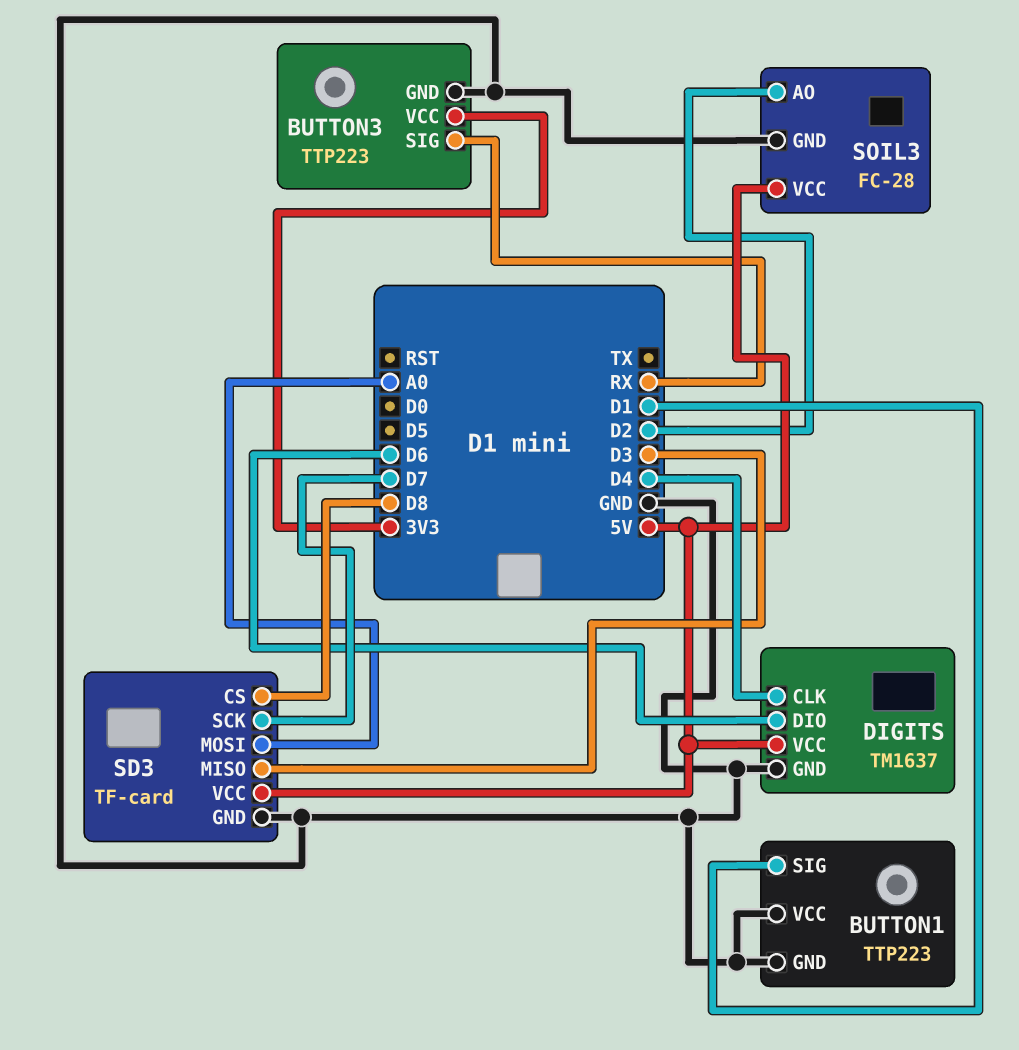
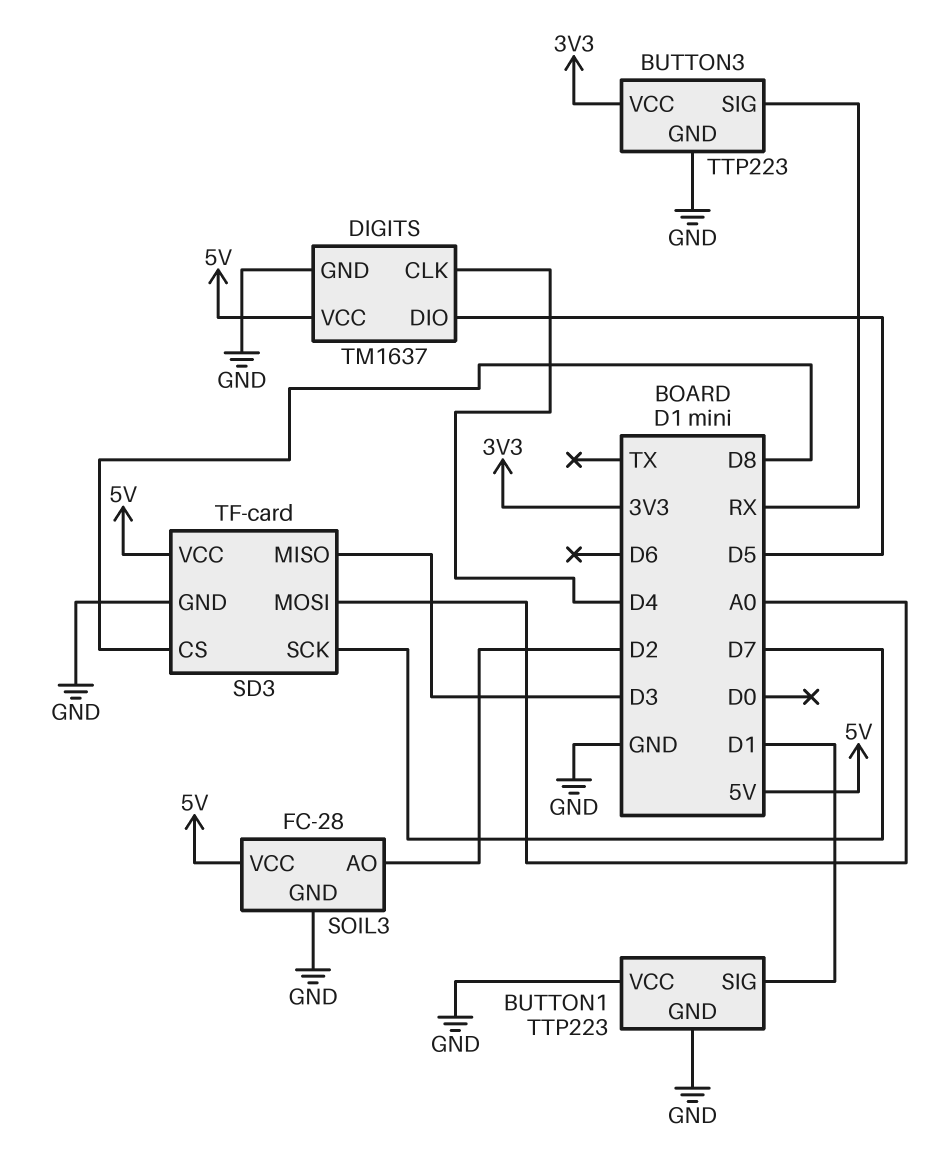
DIGITS pin DIO: D6 -> D5

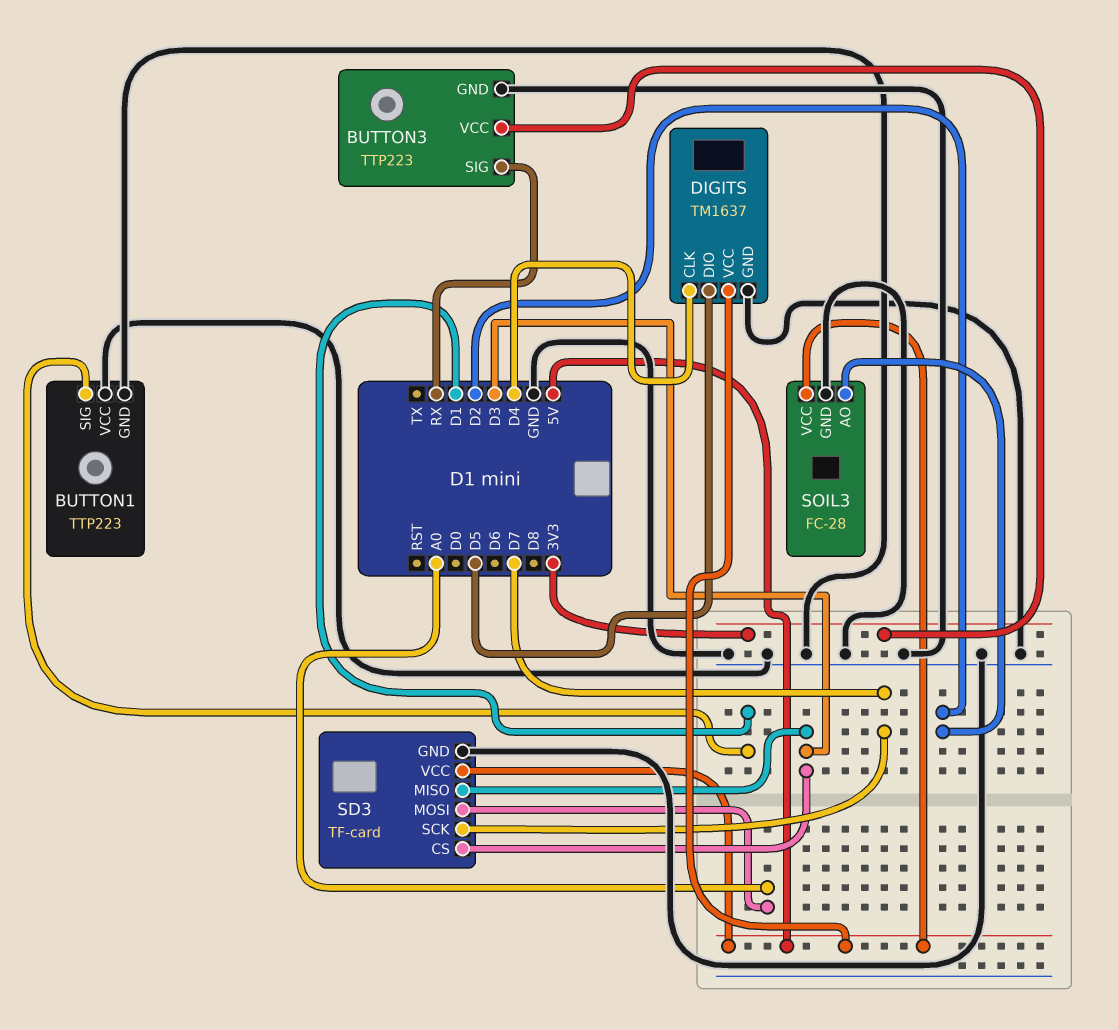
SD3 pin CS: D8 -> D3

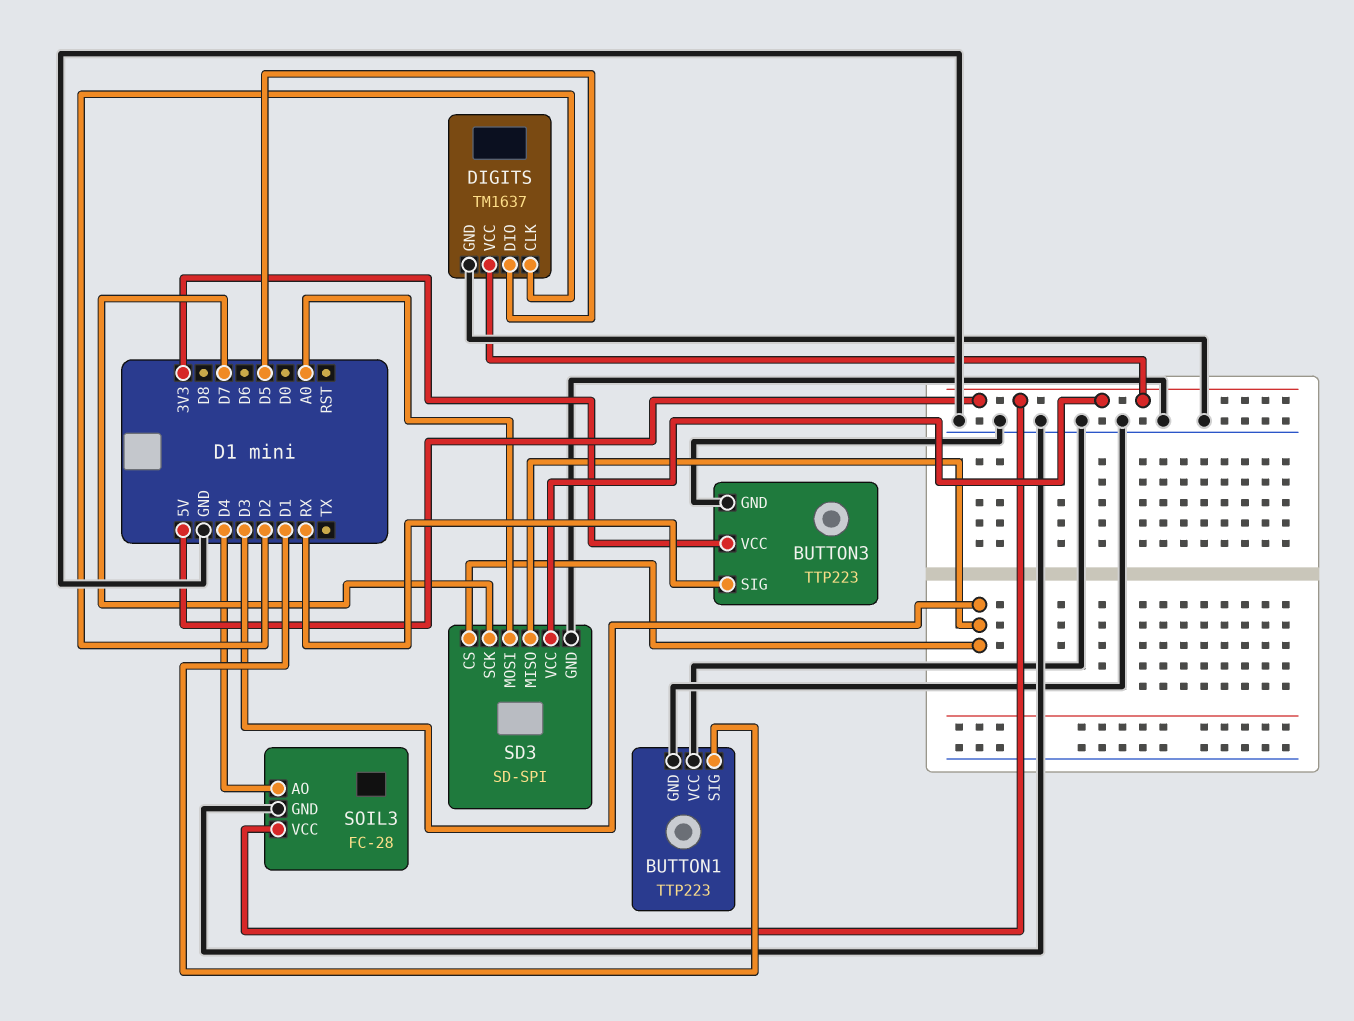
DIGITS pin CLK: D4 -> D2
SD3: TF-card -> SD-SPI
SOIL3 pin AO: D2 -> D4

